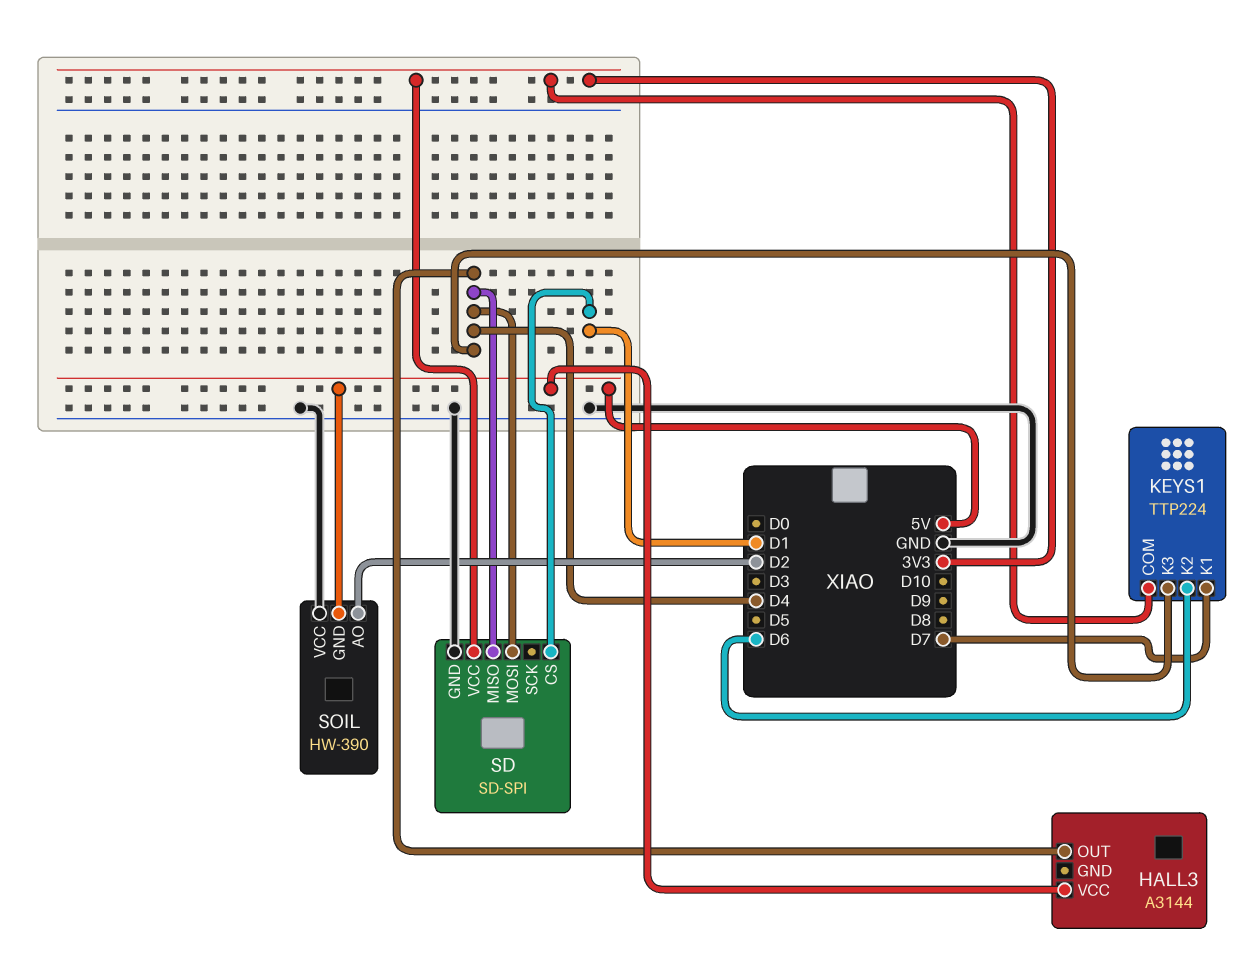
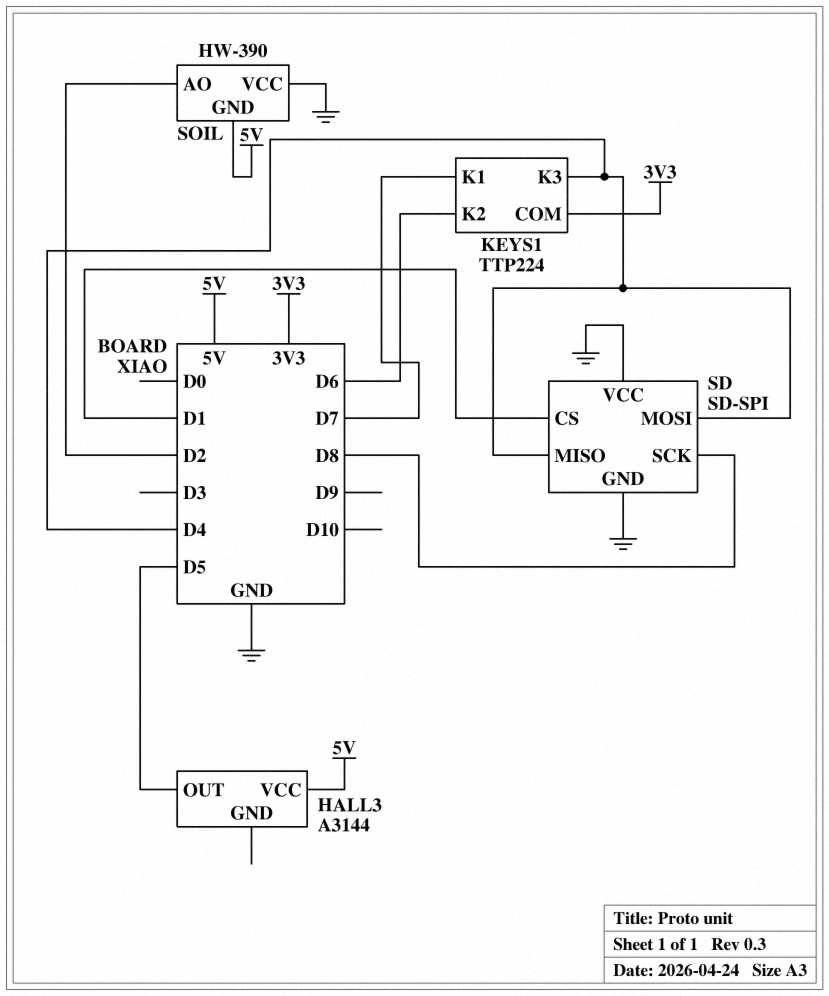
HALL3 pin OUT: D4 -> D5
SD pin SCK: none -> D8
SD pin VCC: 3V3 -> GND

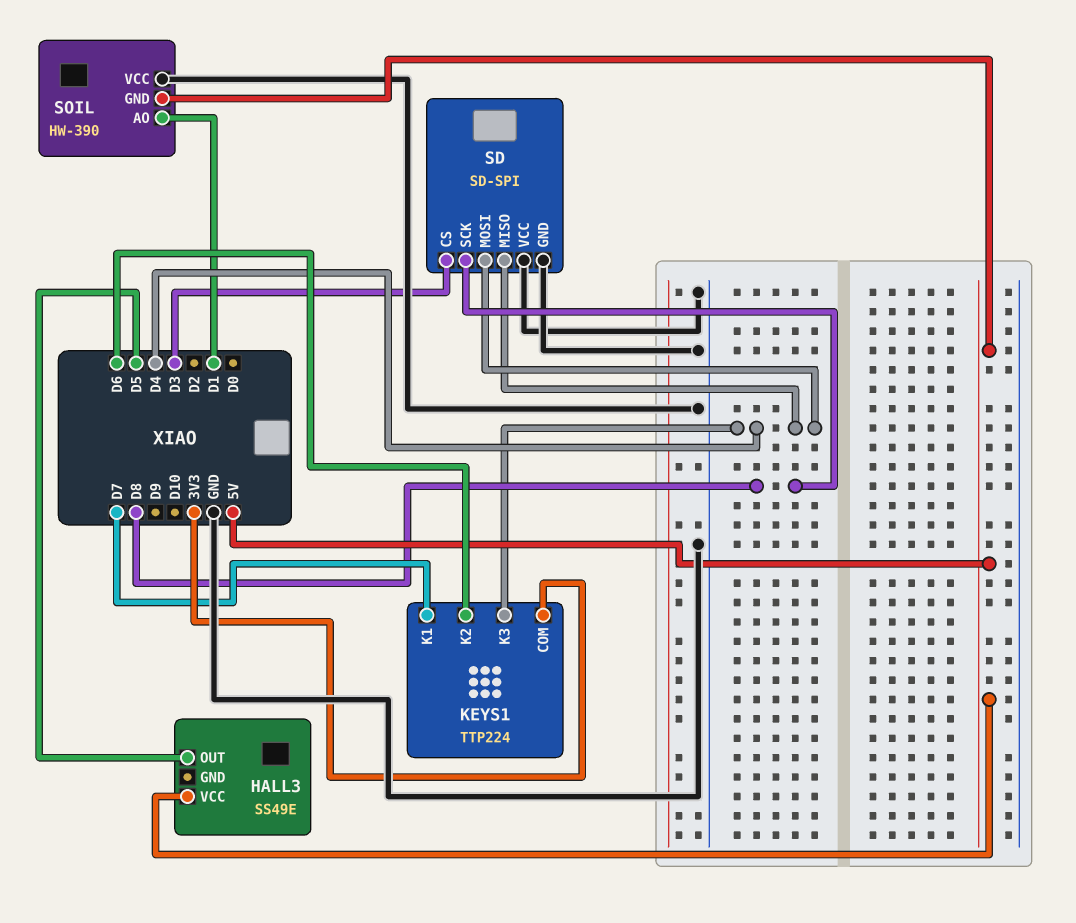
HALL3: A3144 -> SS49E
SD pin CS: D1 -> D3
SOIL pin AO: D2 -> D1

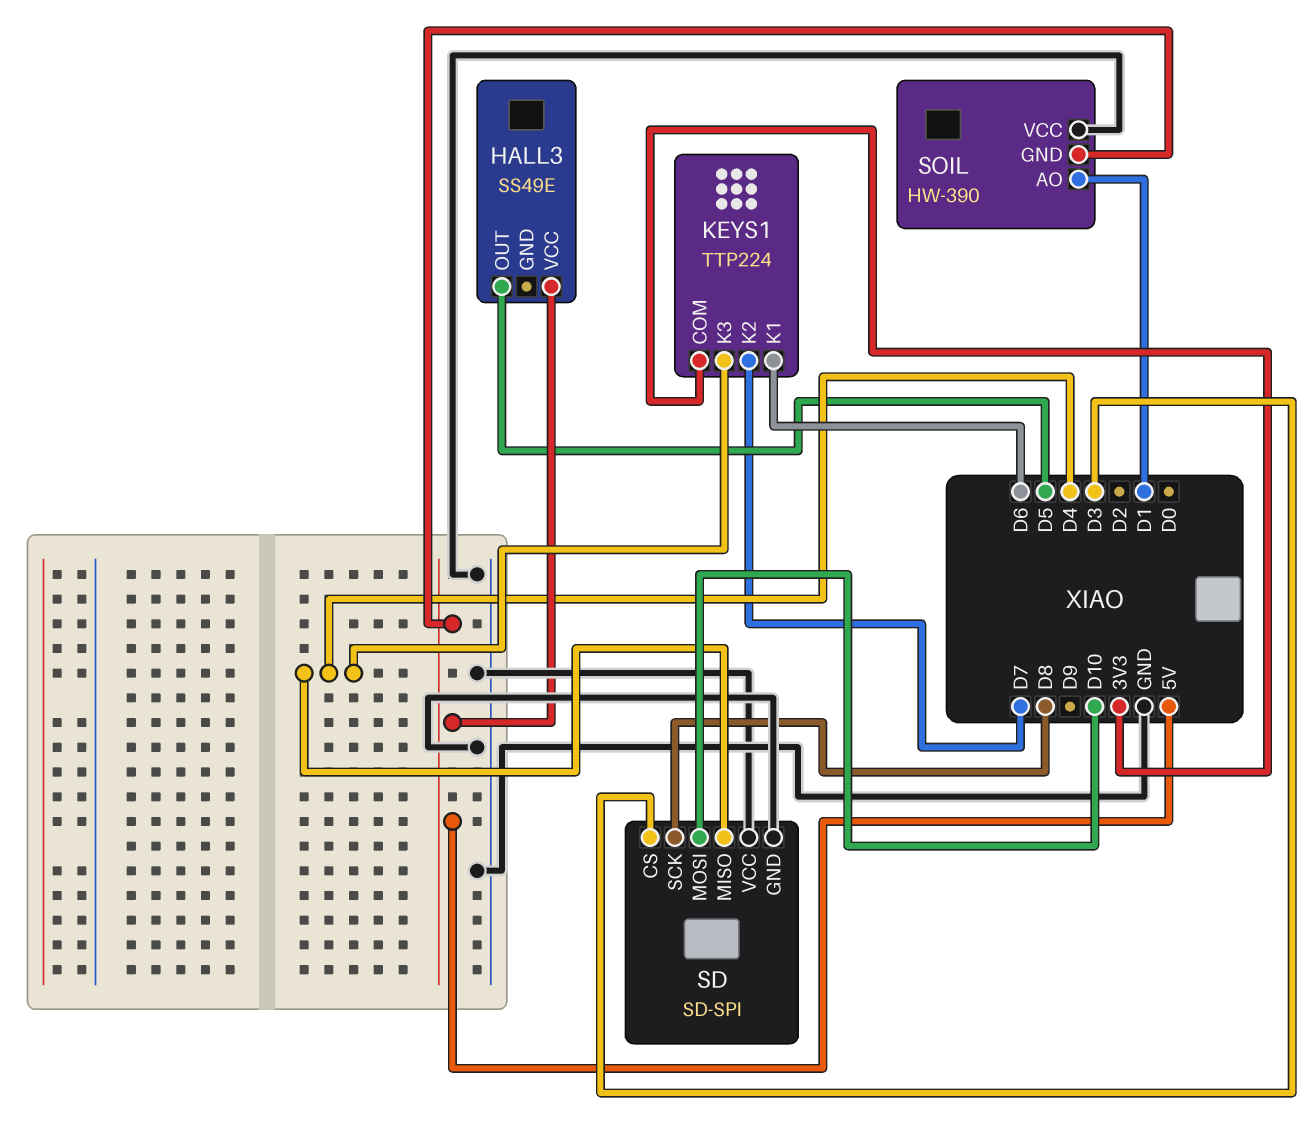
KEYS1 pin K1: D7 -> D6
KEYS1 pin K2: D6 -> D7
SD pin MOSI: D4 -> D10

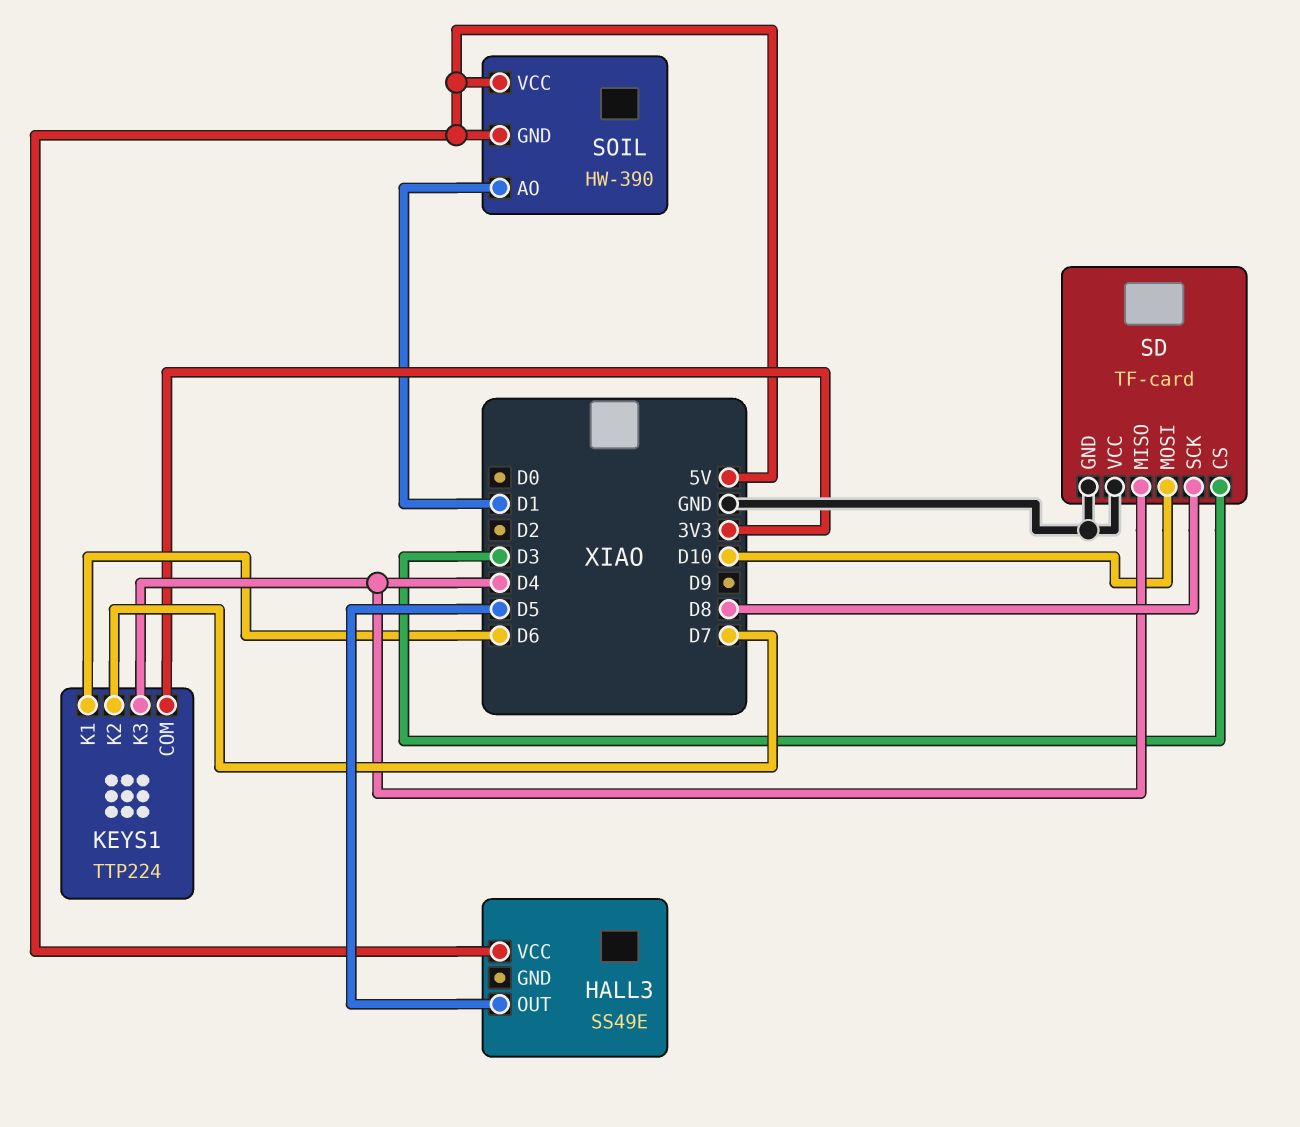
SD: SD-SPI -> TF-card
SOIL pin VCC: GND -> 5V

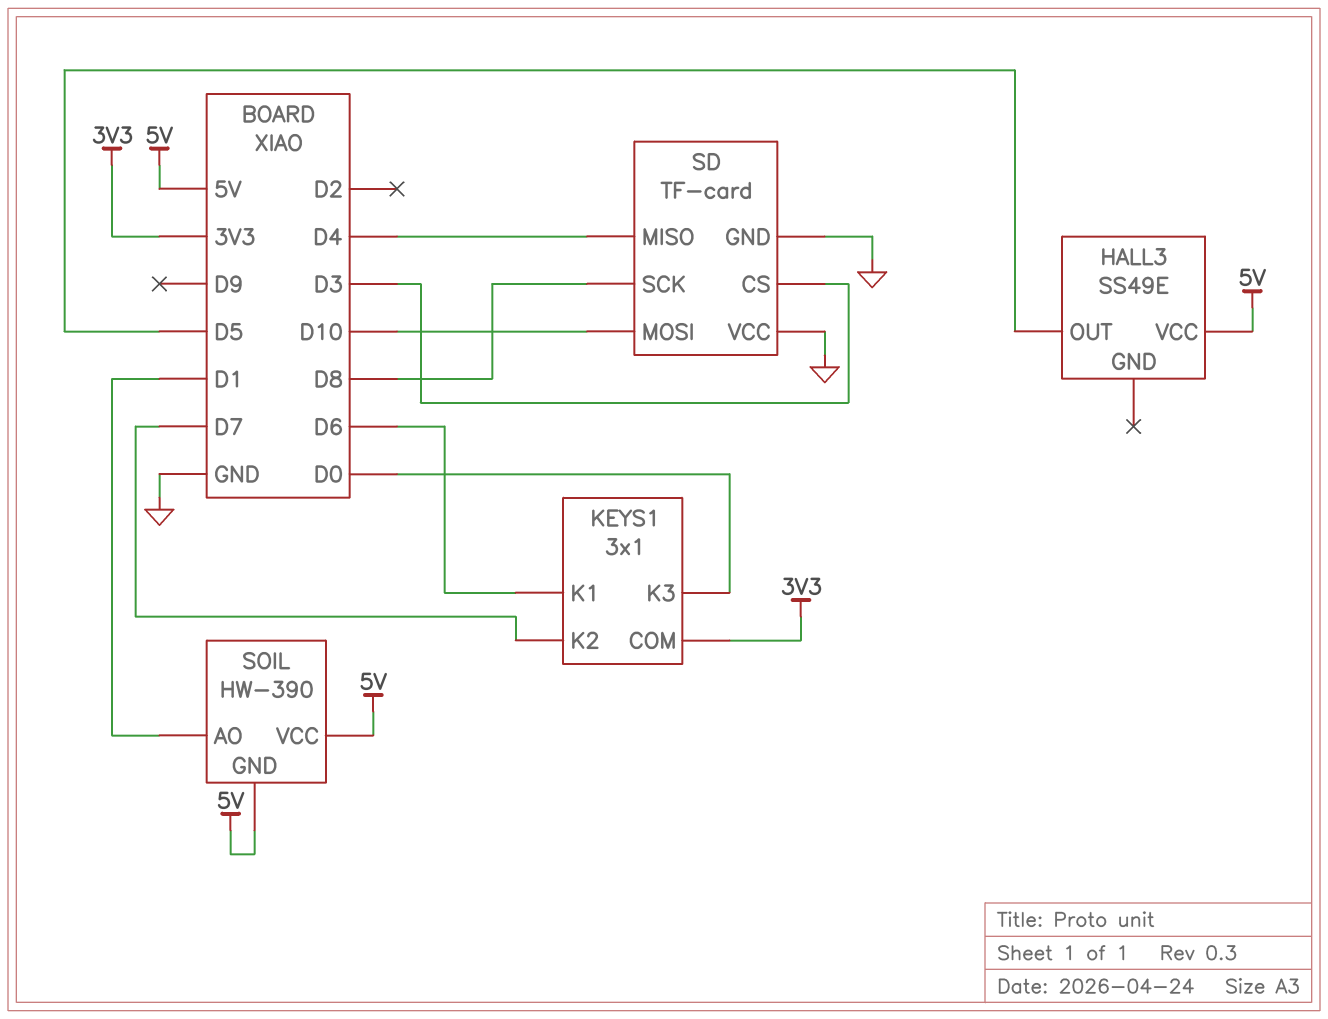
KEYS1: TTP224 -> 3x1
KEYS1 pin K3: D4 -> D0

